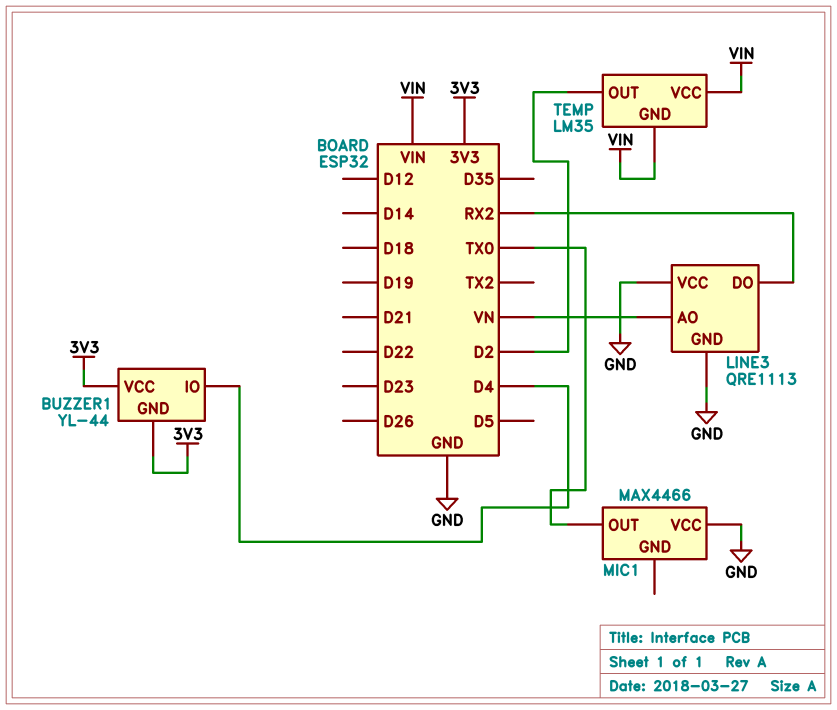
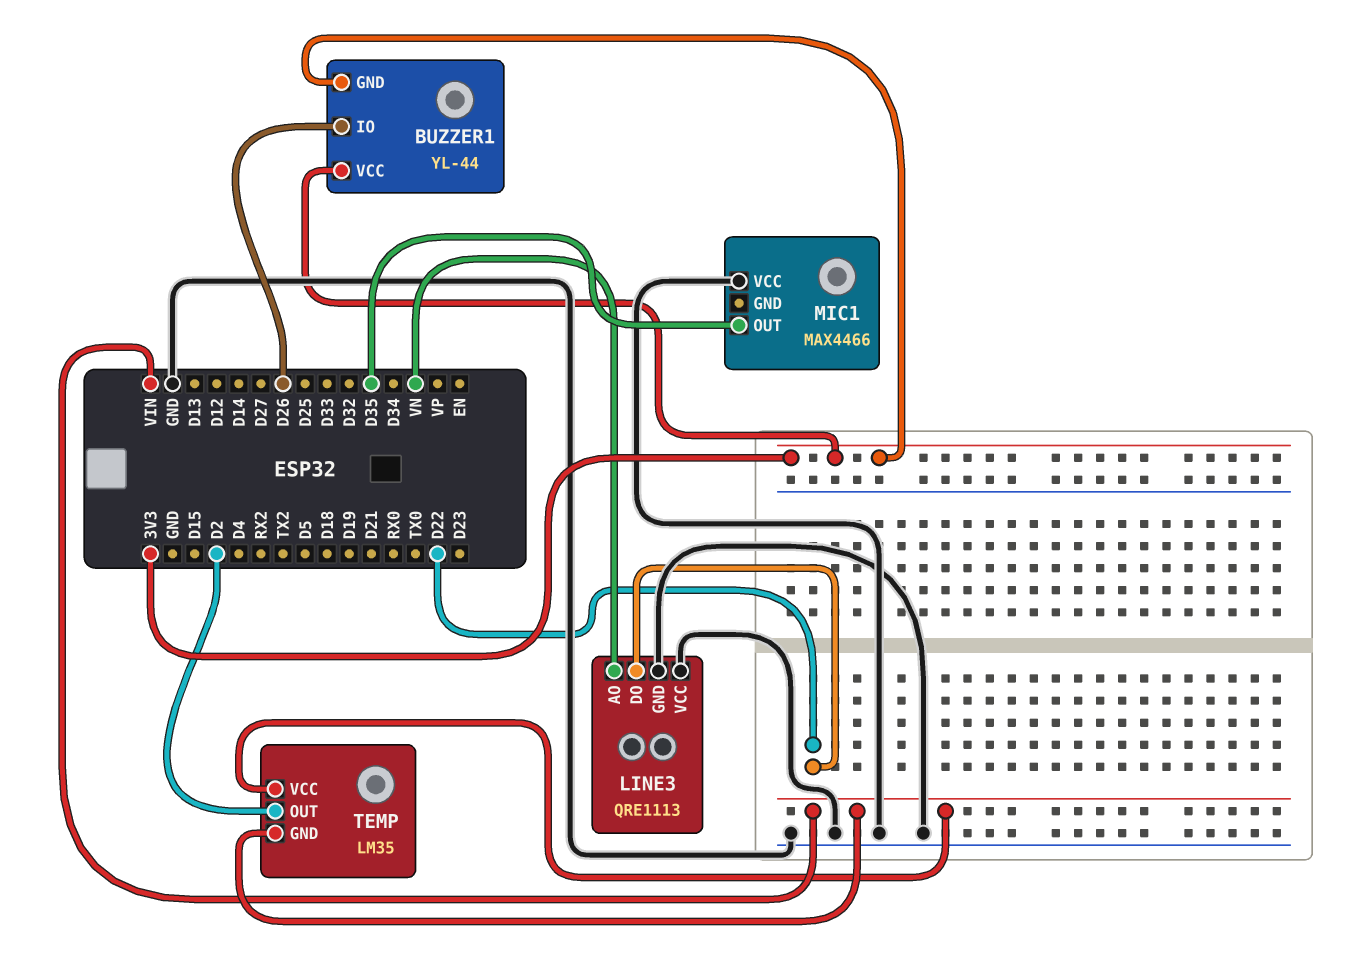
BUZZER1 pin IO: D4 -> D26
LINE3 pin DO: RX2 -> D22
MIC1 pin OUT: TX0 -> D35

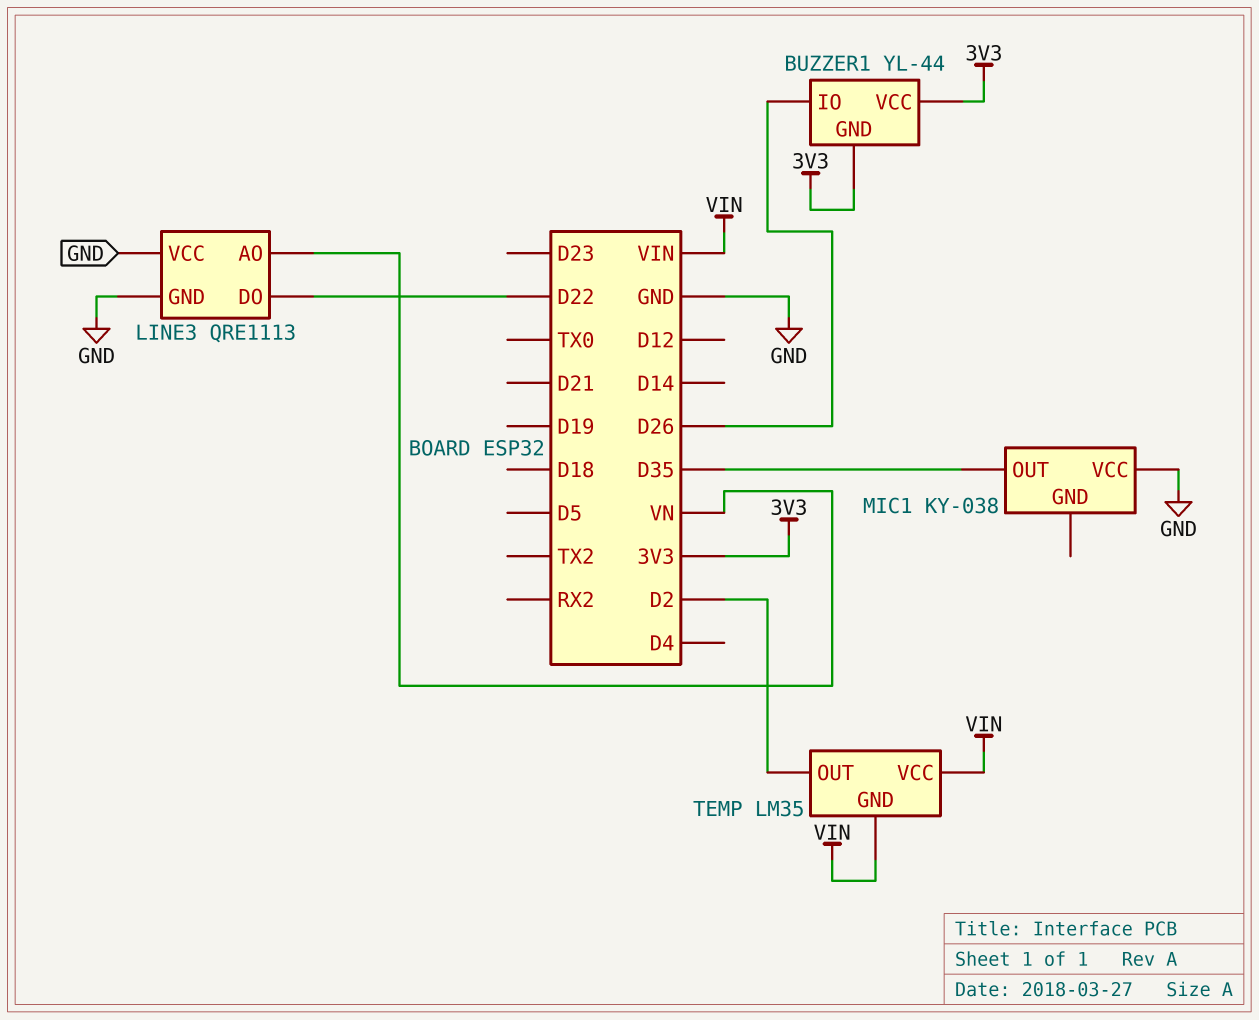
MIC1: MAX4466 -> KY-038

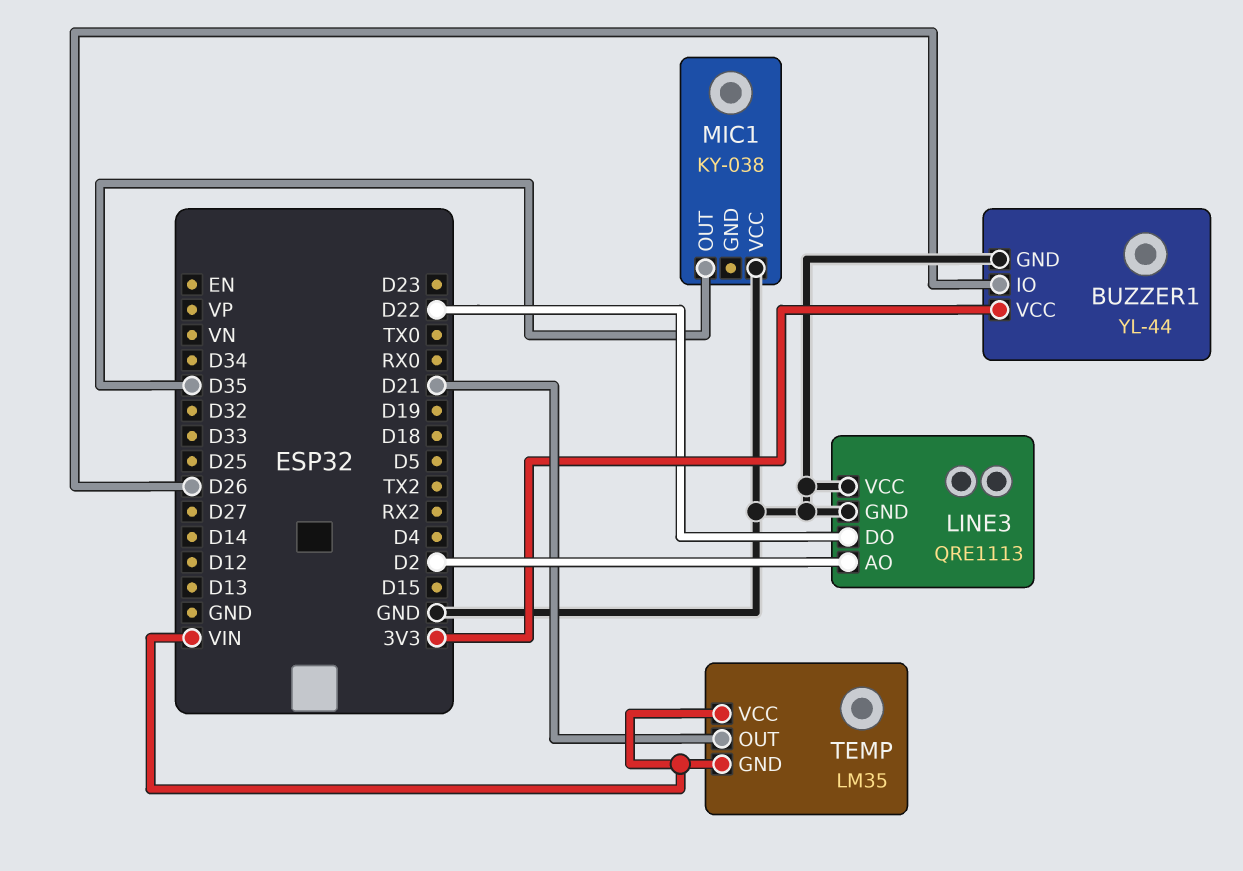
BUZZER1 pin GND: 3V3 -> GND
LINE3 pin AO: VN -> D2
TEMP pin OUT: D2 -> D21

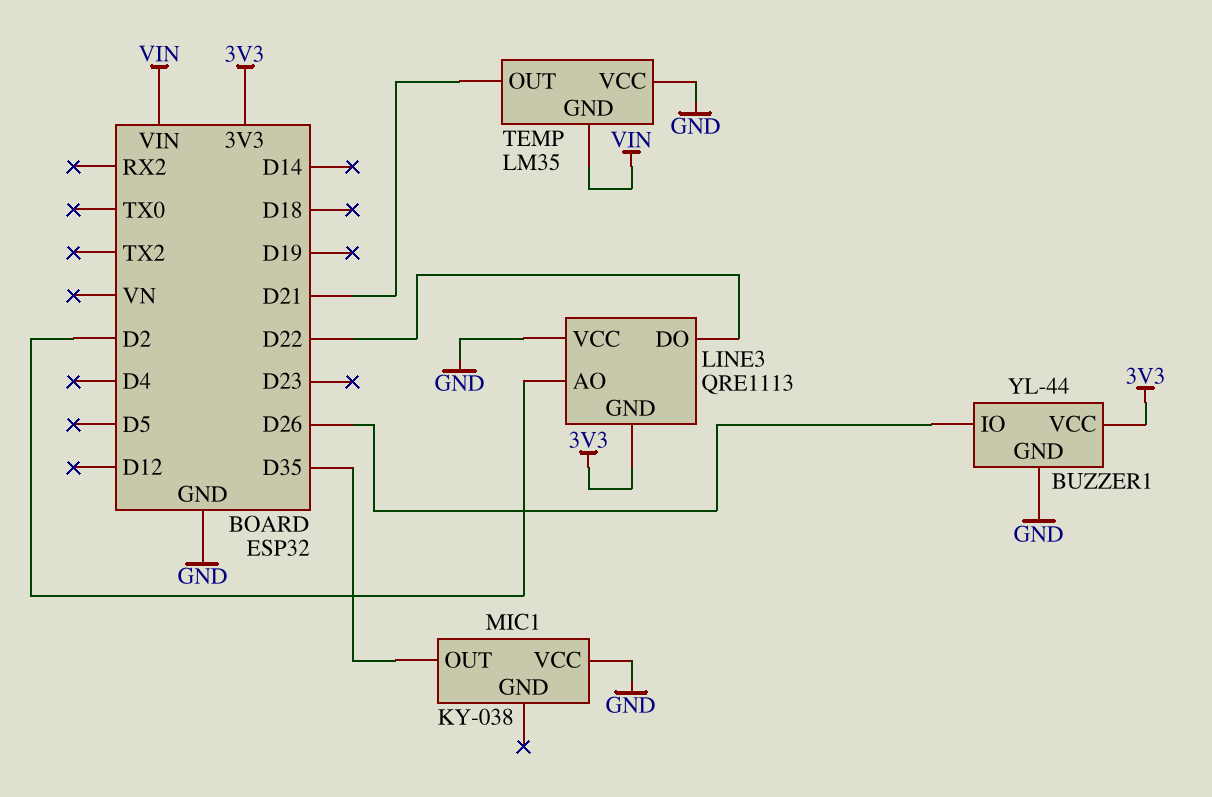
LINE3 pin GND: GND -> 3V3
TEMP pin VCC: VIN -> GND

